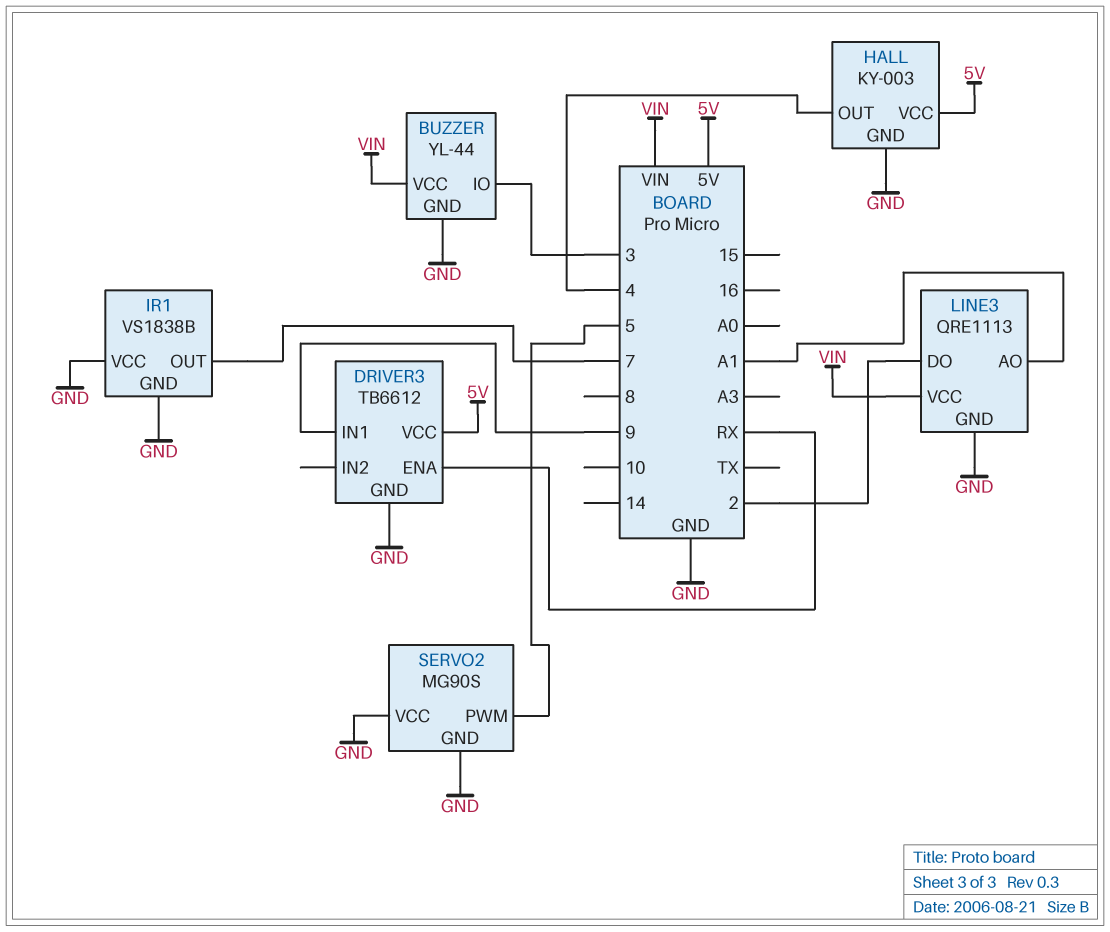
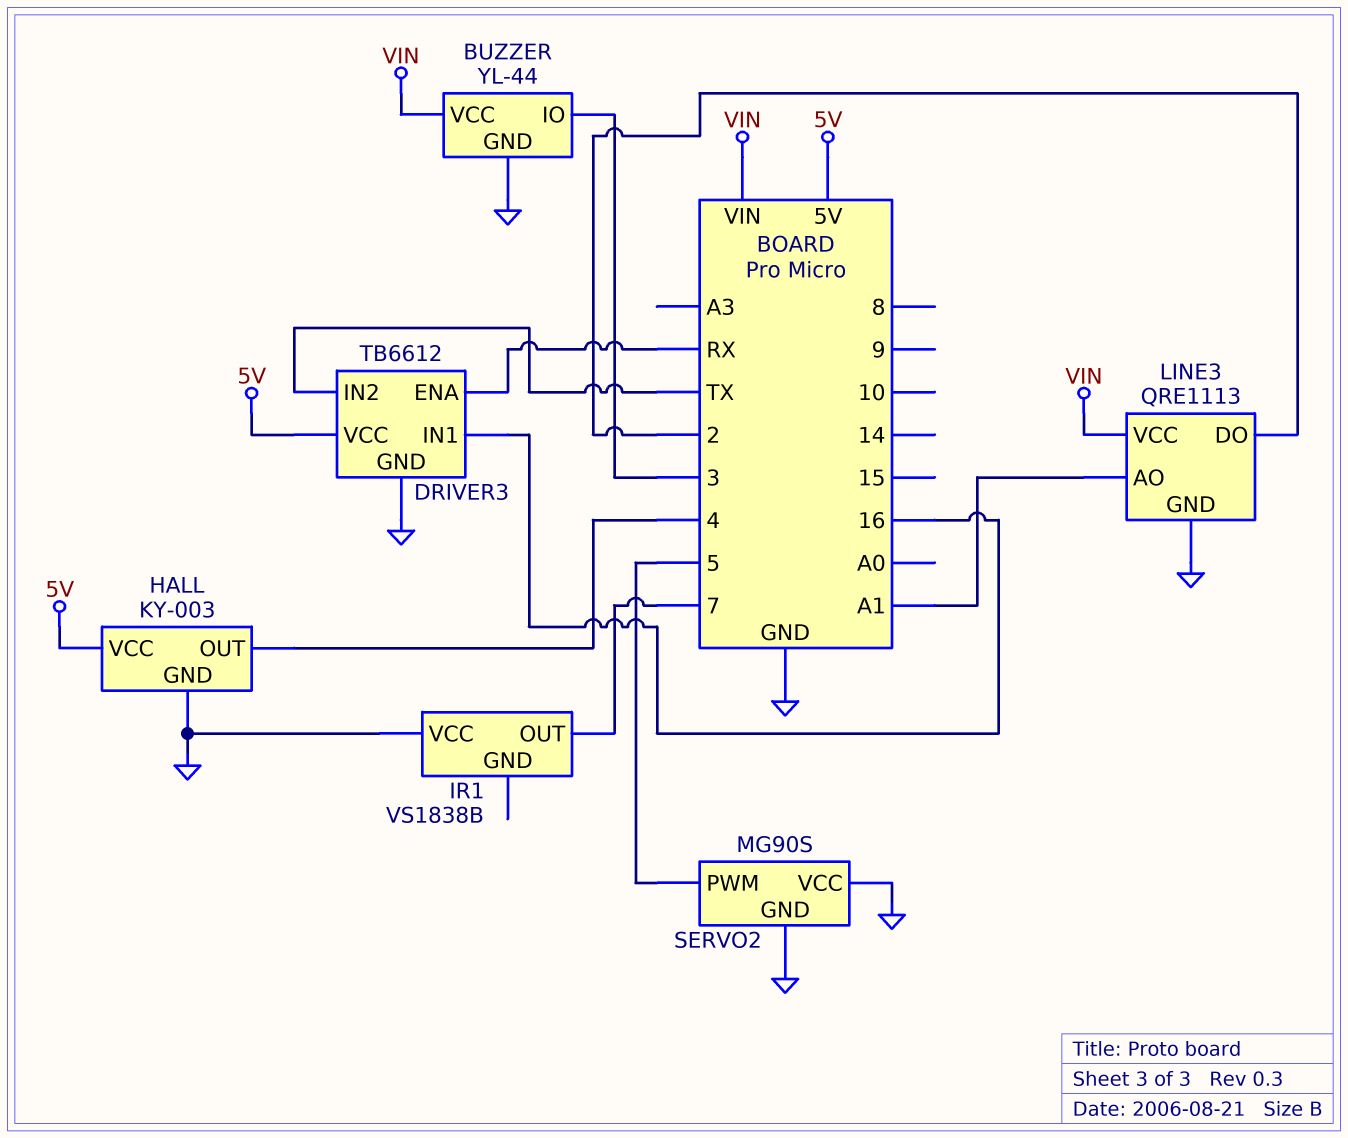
DRIVER3 pin IN1: 9 -> 16
DRIVER3 pin IN2: none -> TX
IR1 pin GND: GND -> none

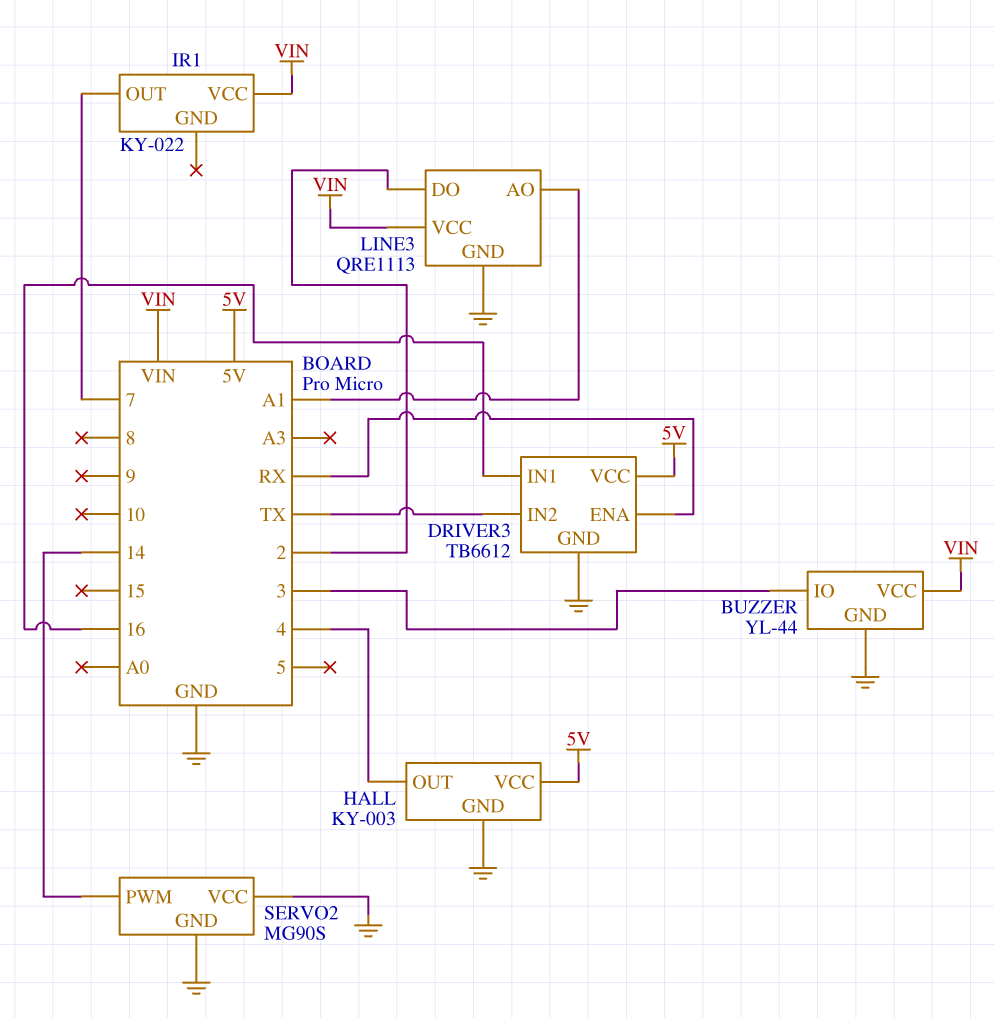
IR1: VS1838B -> KY-022
IR1 pin VCC: GND -> VIN
SERVO2 pin PWM: 5 -> 14

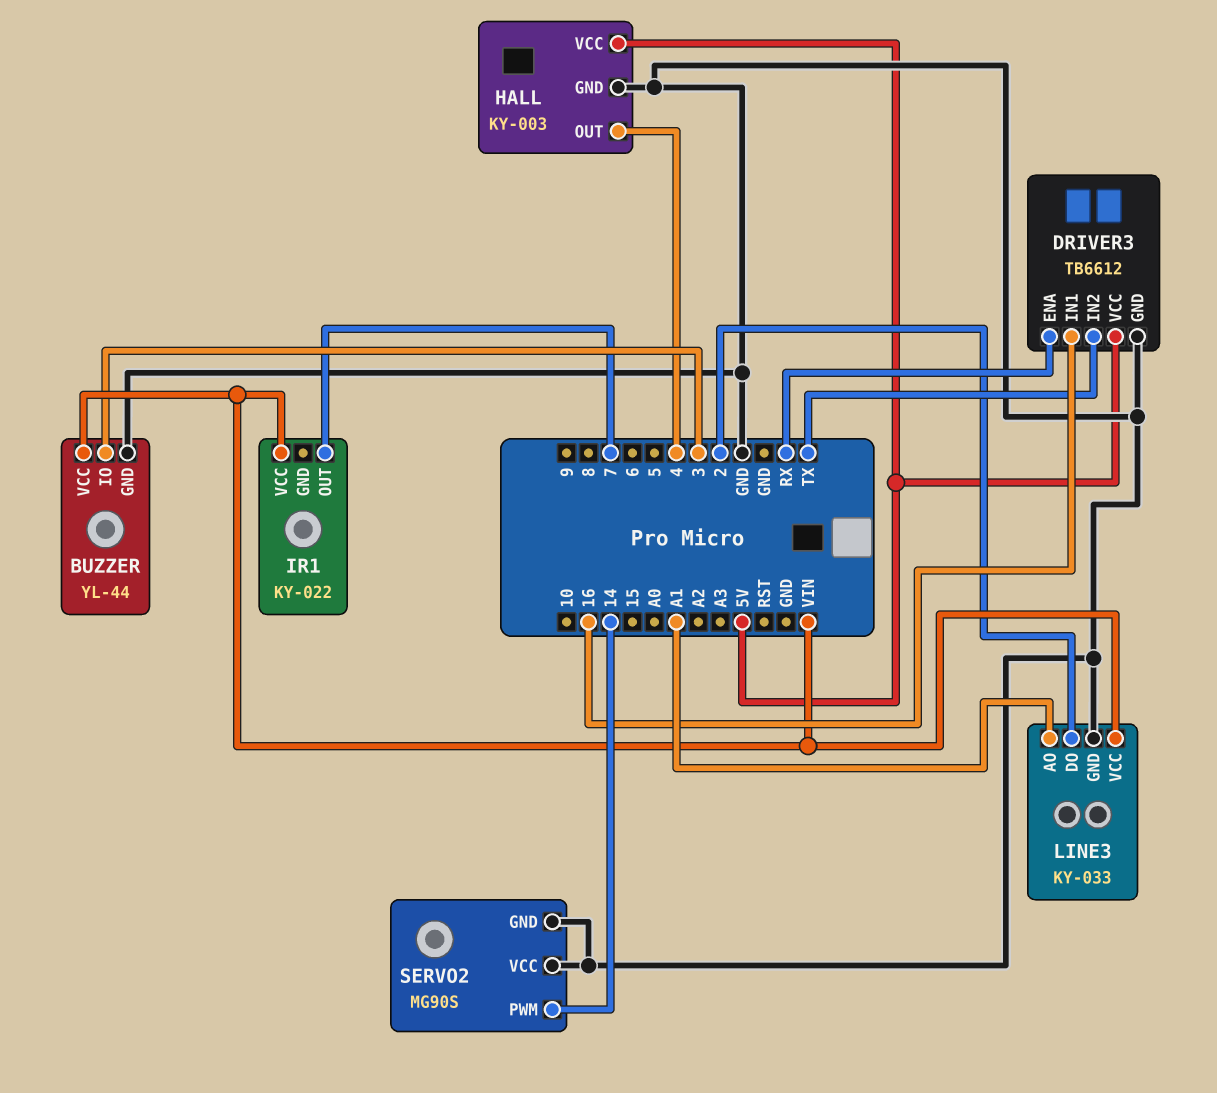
LINE3: QRE1113 -> KY-033

